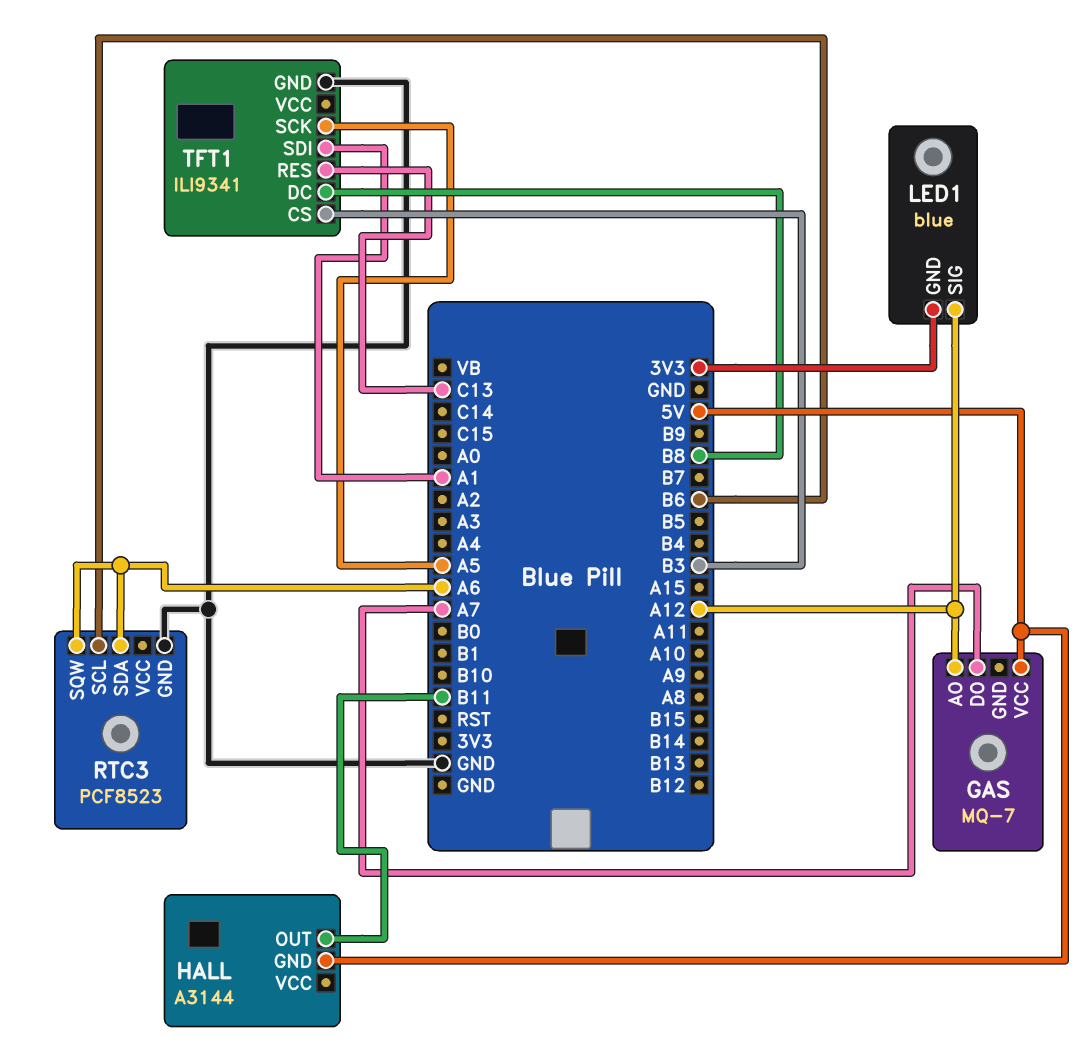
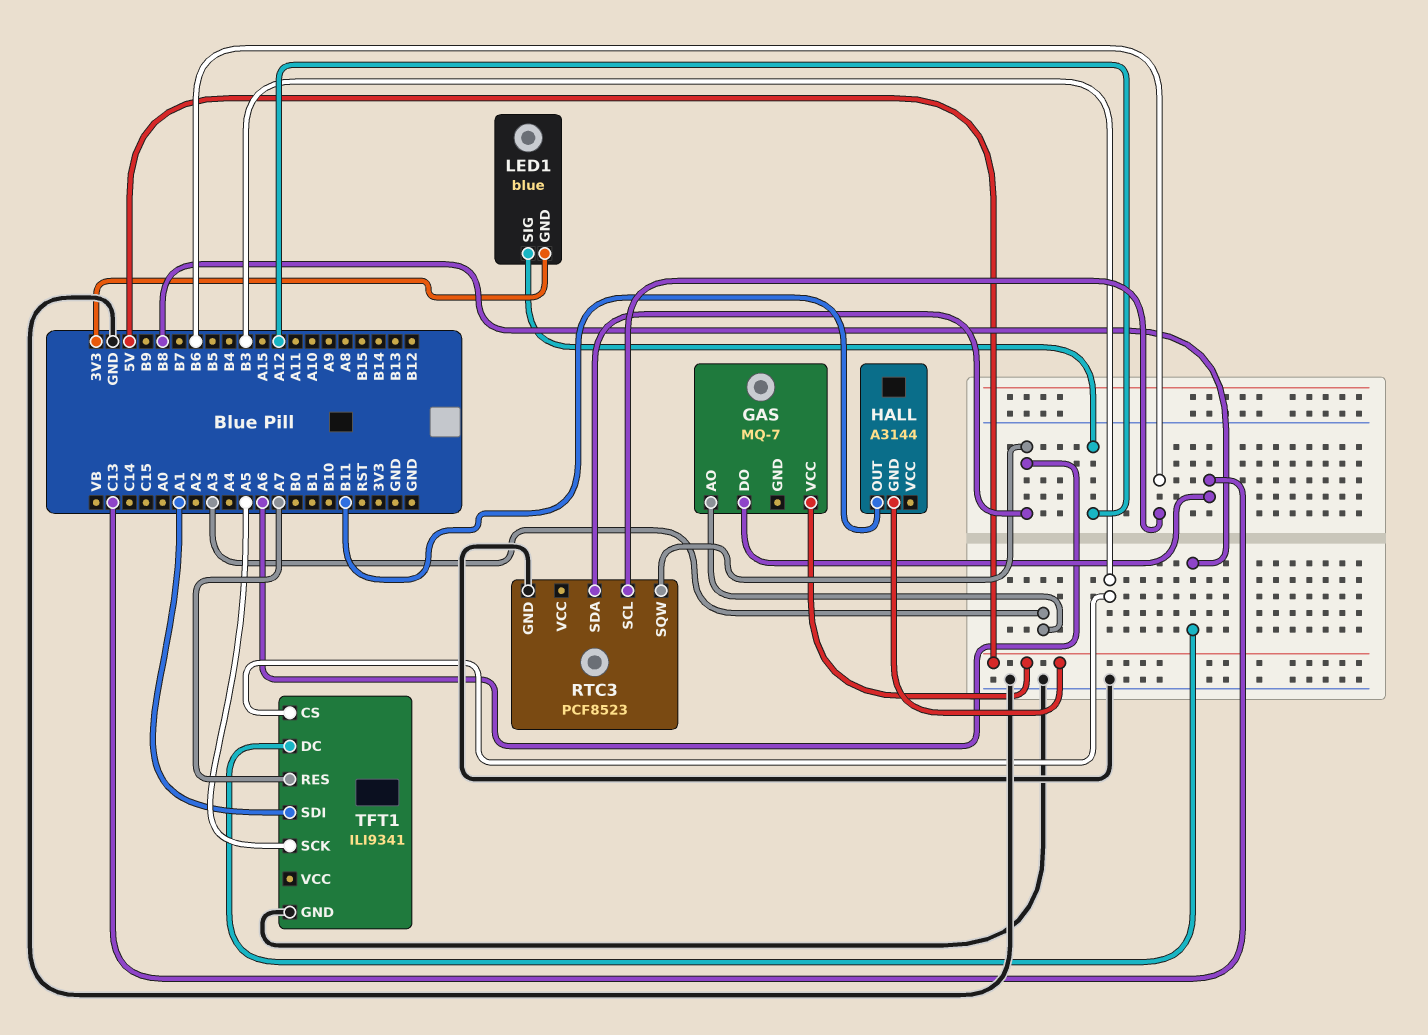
GAS pin AO: A12 -> A3
GAS pin DO: A7 -> C13
TFT1 pin RES: C13 -> A7

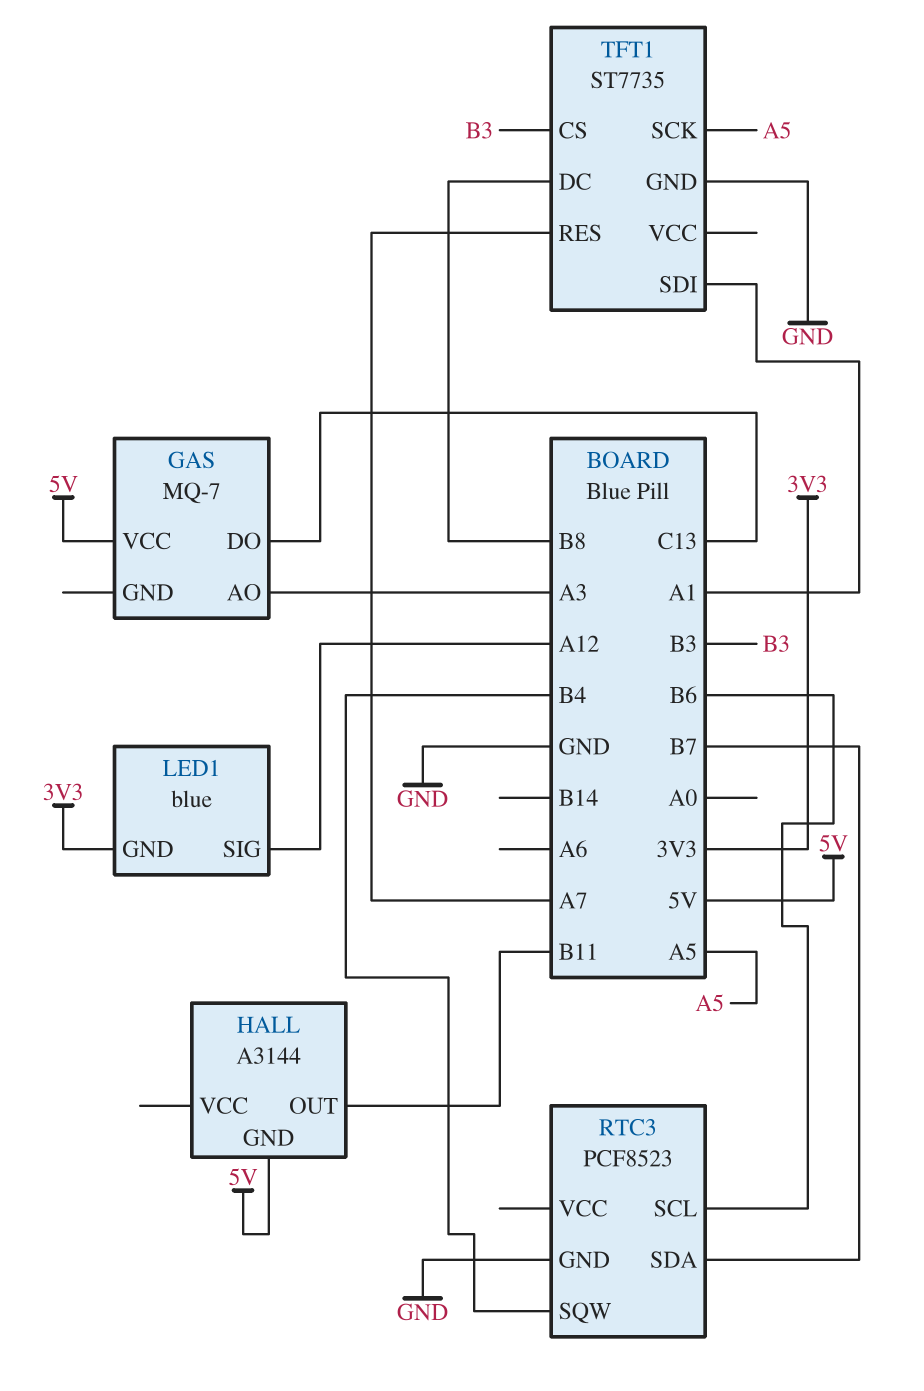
RTC3 pin SDA: A6 -> B7
RTC3 pin SQW: A6 -> B4
TFT1: ILI9341 -> ST7735

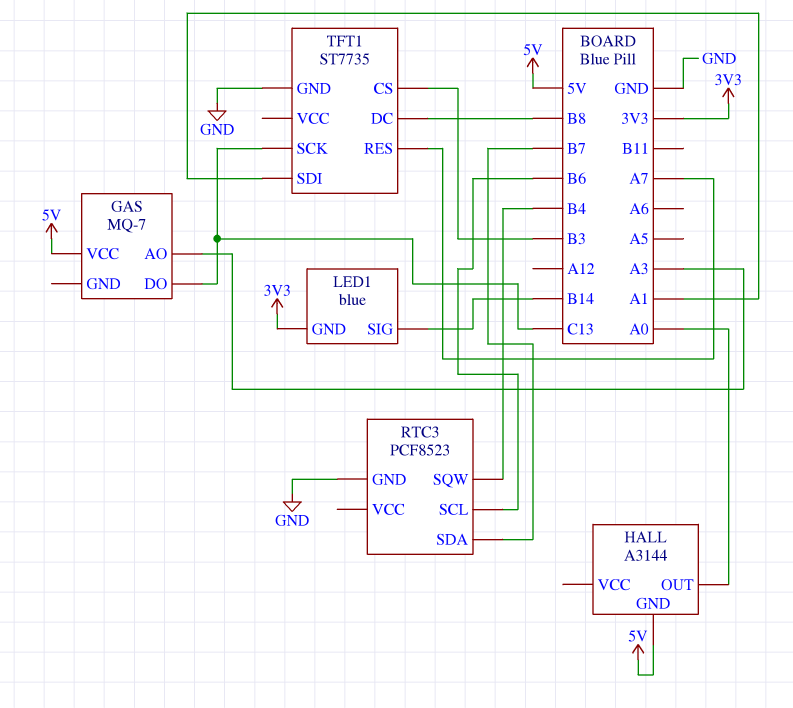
HALL pin OUT: B11 -> A0
LED1 pin SIG: A12 -> B14
TFT1 pin SCK: A5 -> C13

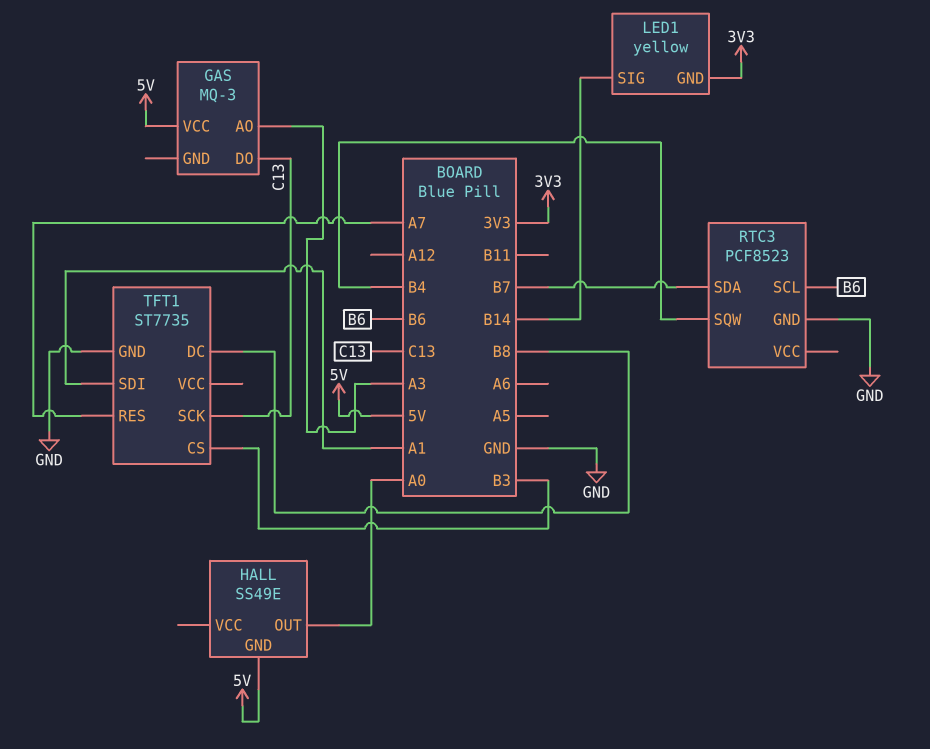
GAS: MQ-7 -> MQ-3
HALL: A3144 -> SS49E
LED1: blue -> yellow

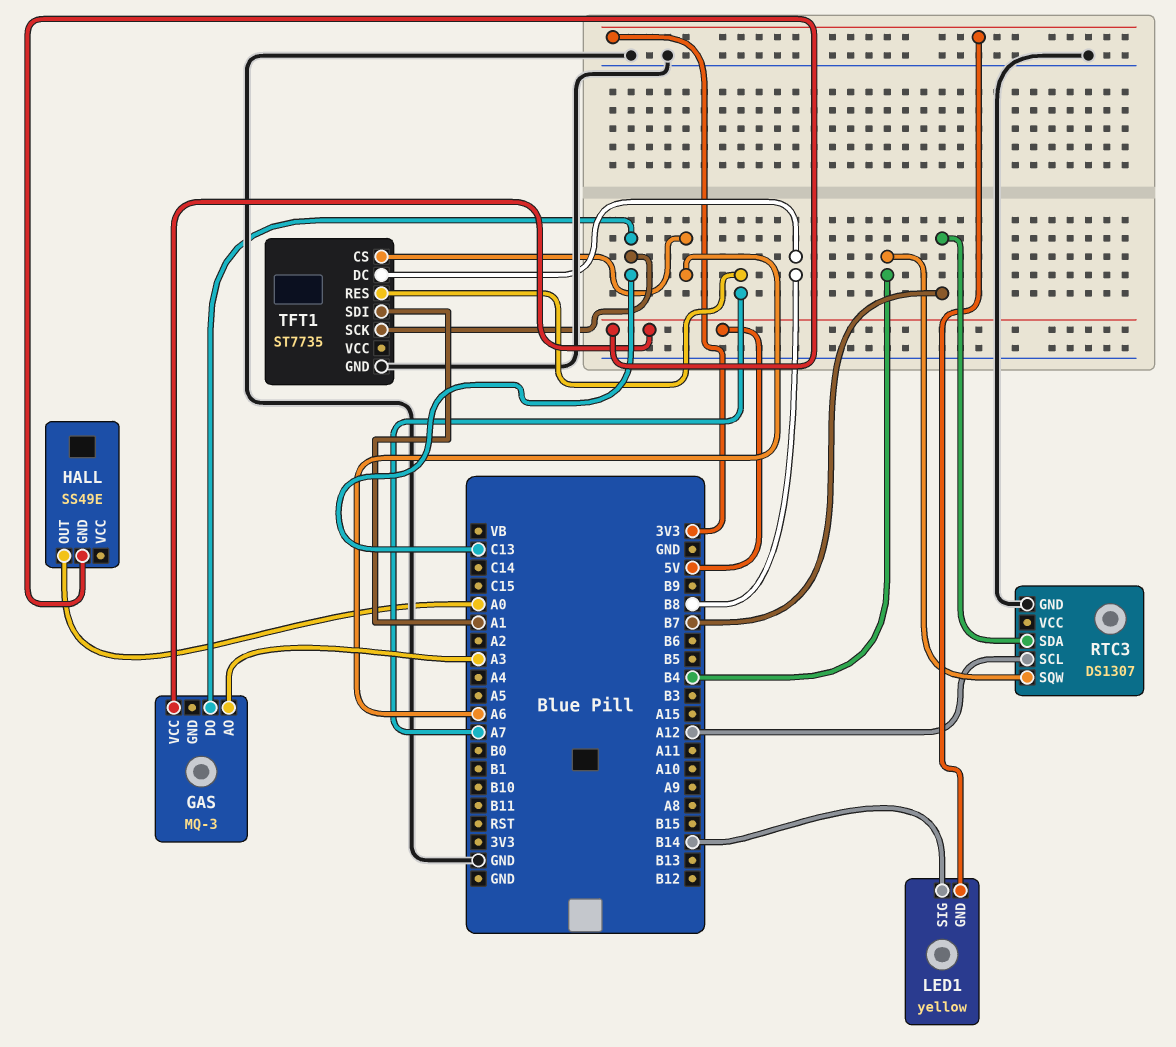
RTC3: PCF8523 -> DS1307
RTC3 pin SCL: B6 -> A12
TFT1 pin CS: B3 -> A6

